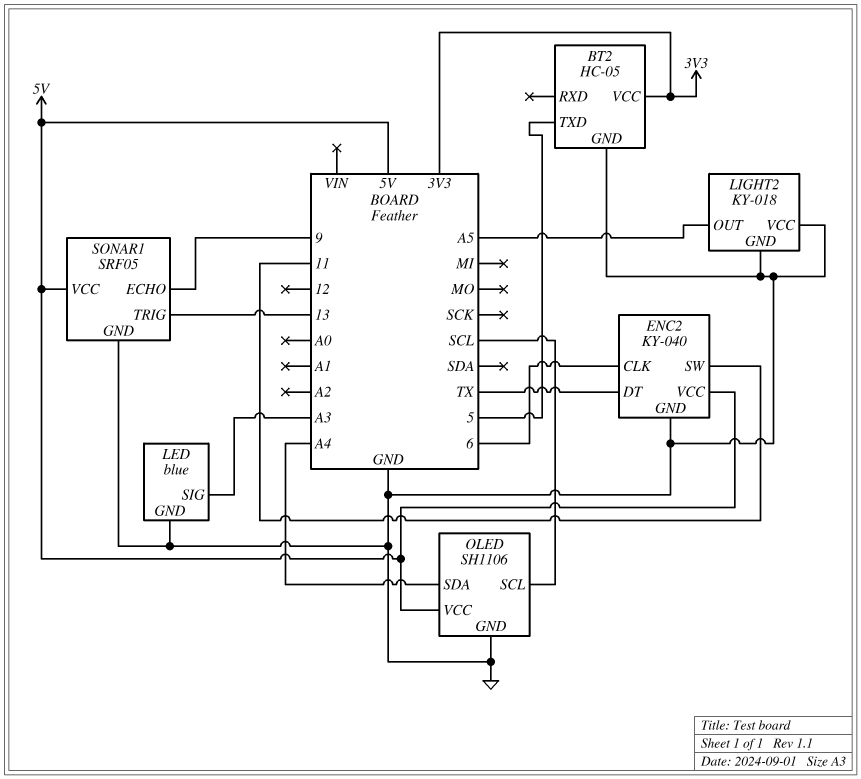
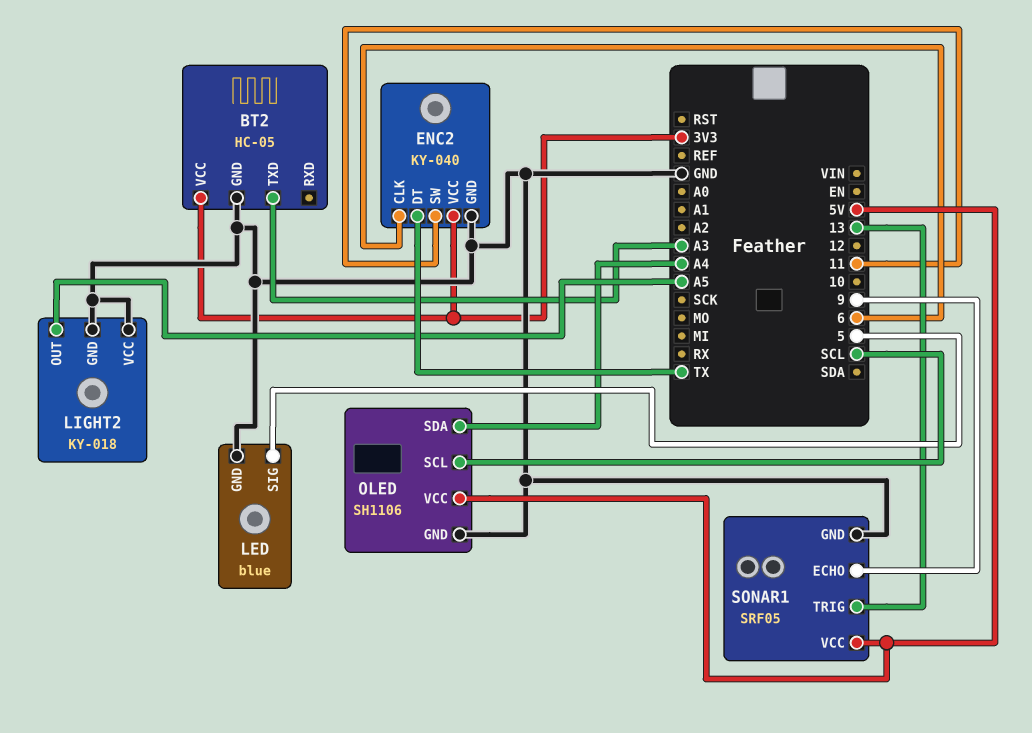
BT2 pin TXD: 5 -> A3
ENC2 pin VCC: 5V -> 3V3
LED pin SIG: A3 -> 5

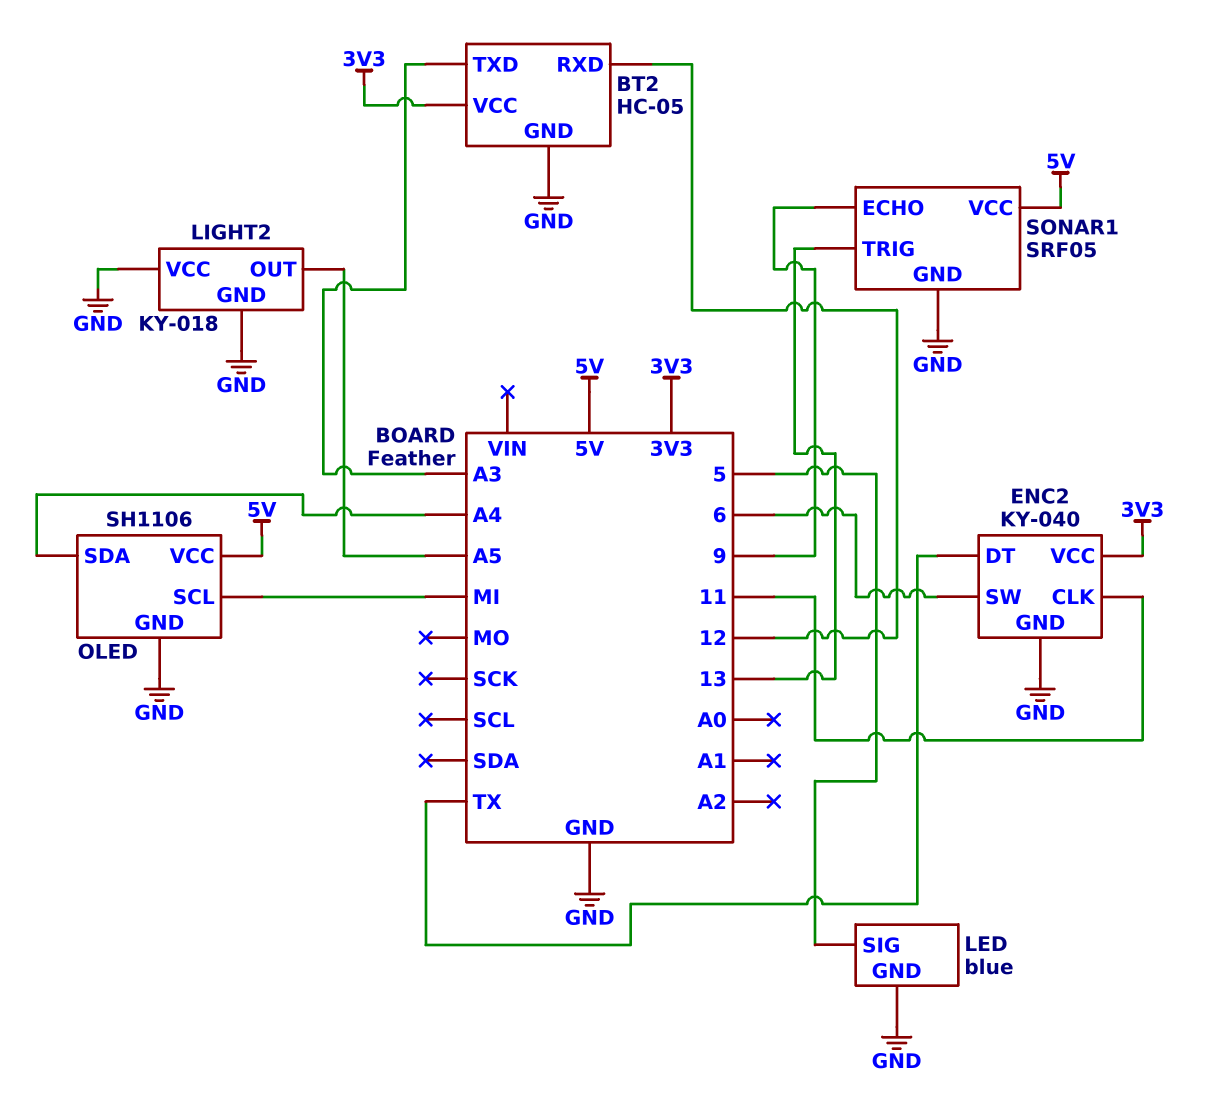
BT2 pin RXD: none -> 12
ENC2 pin CLK: 6 -> 11
ENC2 pin SW: 11 -> 6
OLED pin SCL: SCL -> MI

